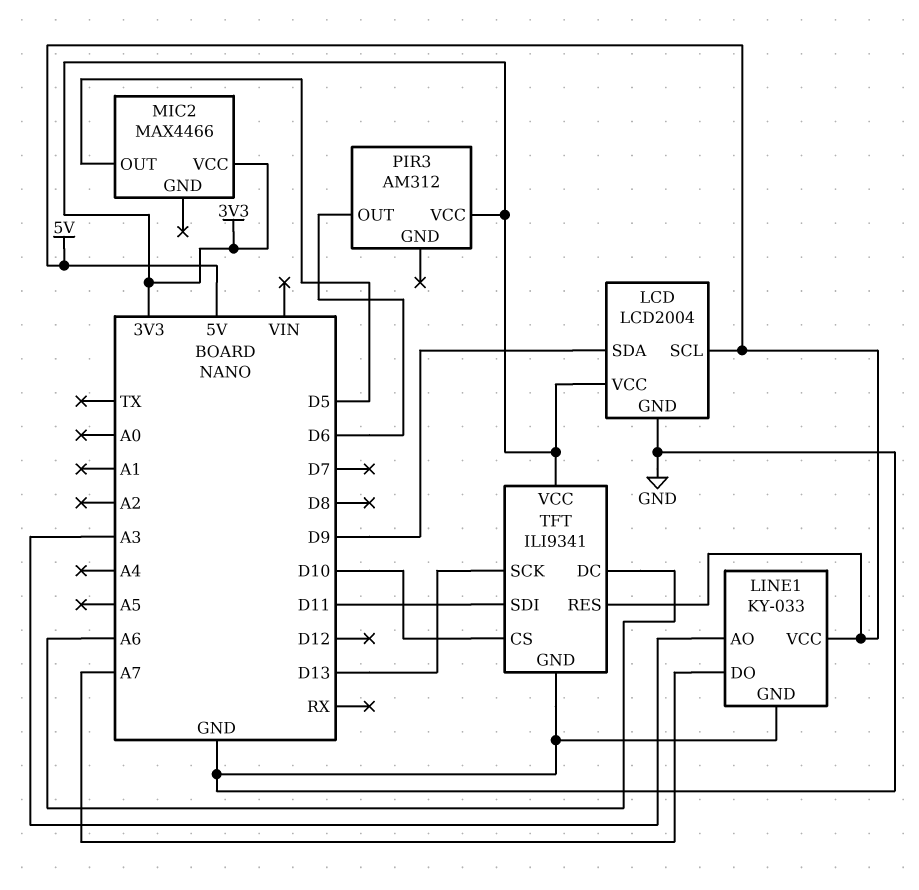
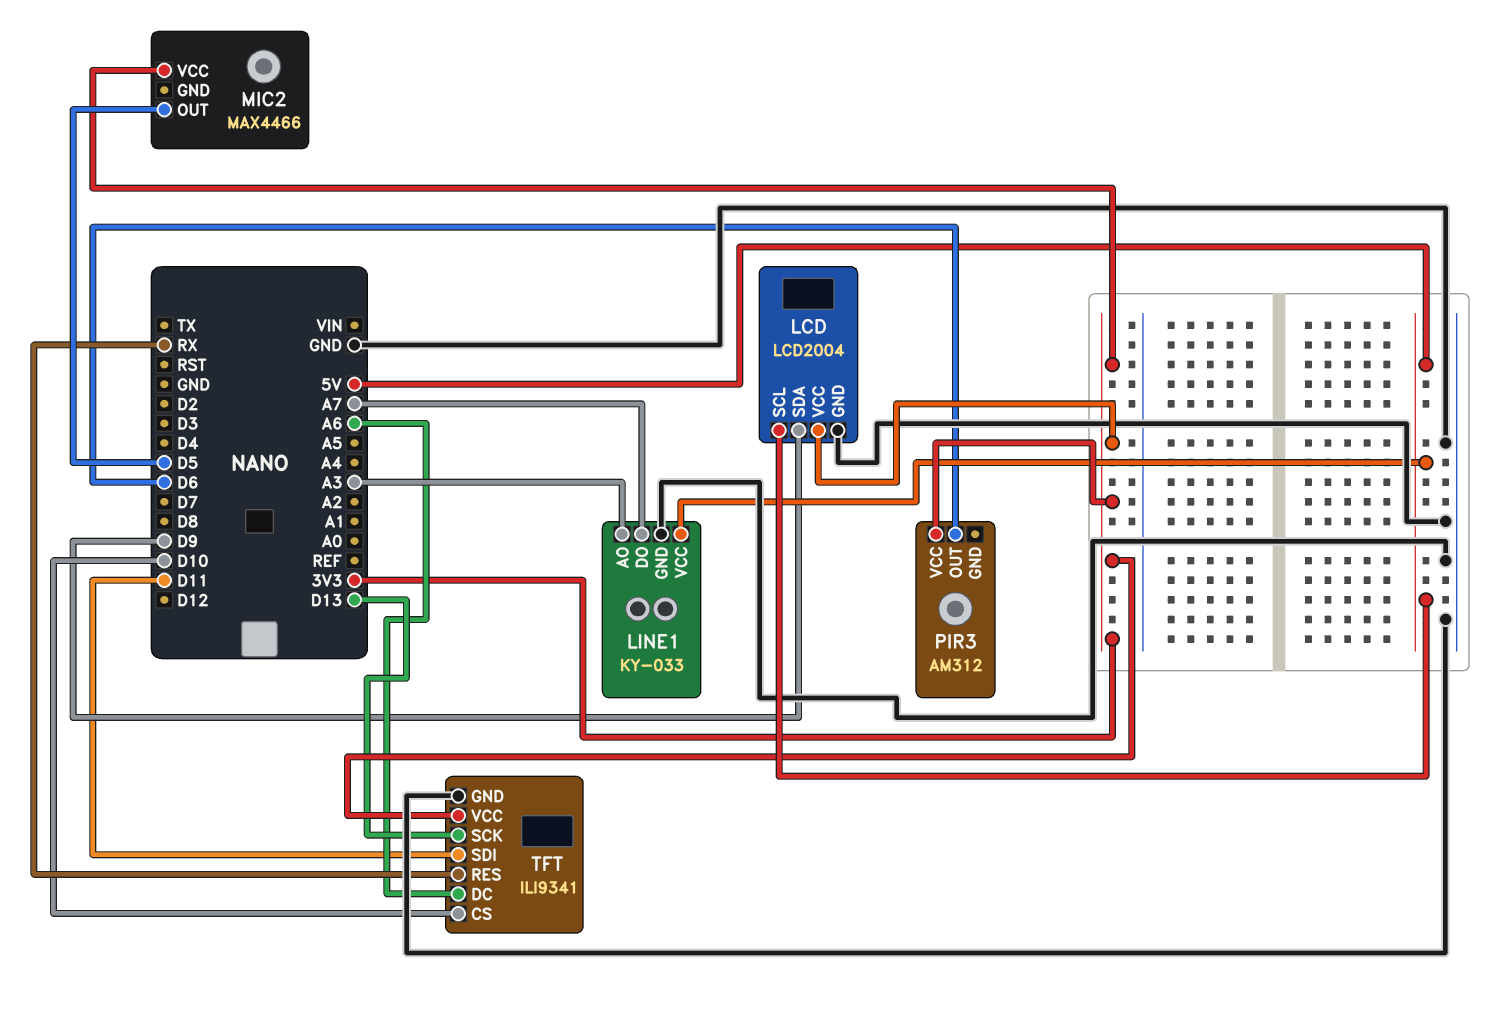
TFT pin RES: 5V -> RX

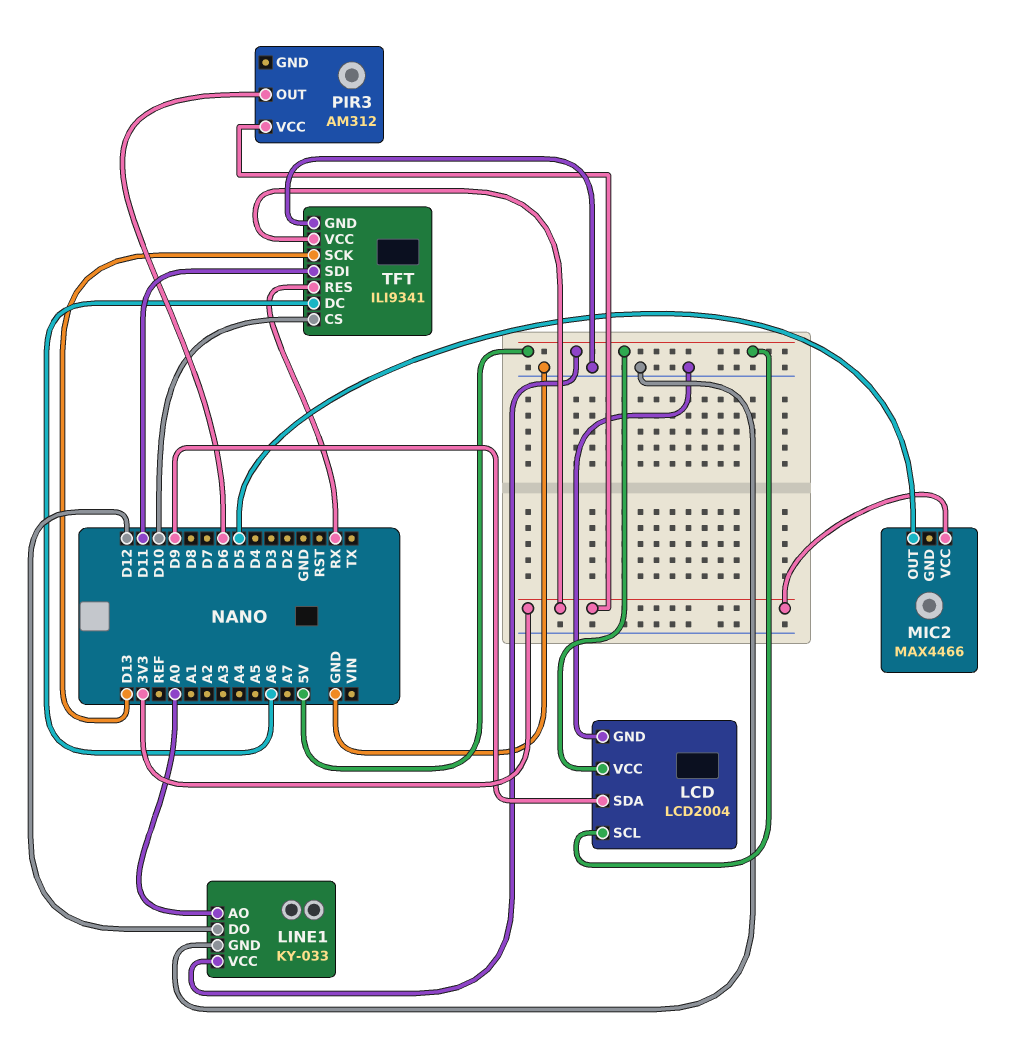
LCD pin VCC: 3V3 -> 5V
LINE1 pin AO: A3 -> A0
LINE1 pin DO: A7 -> D12

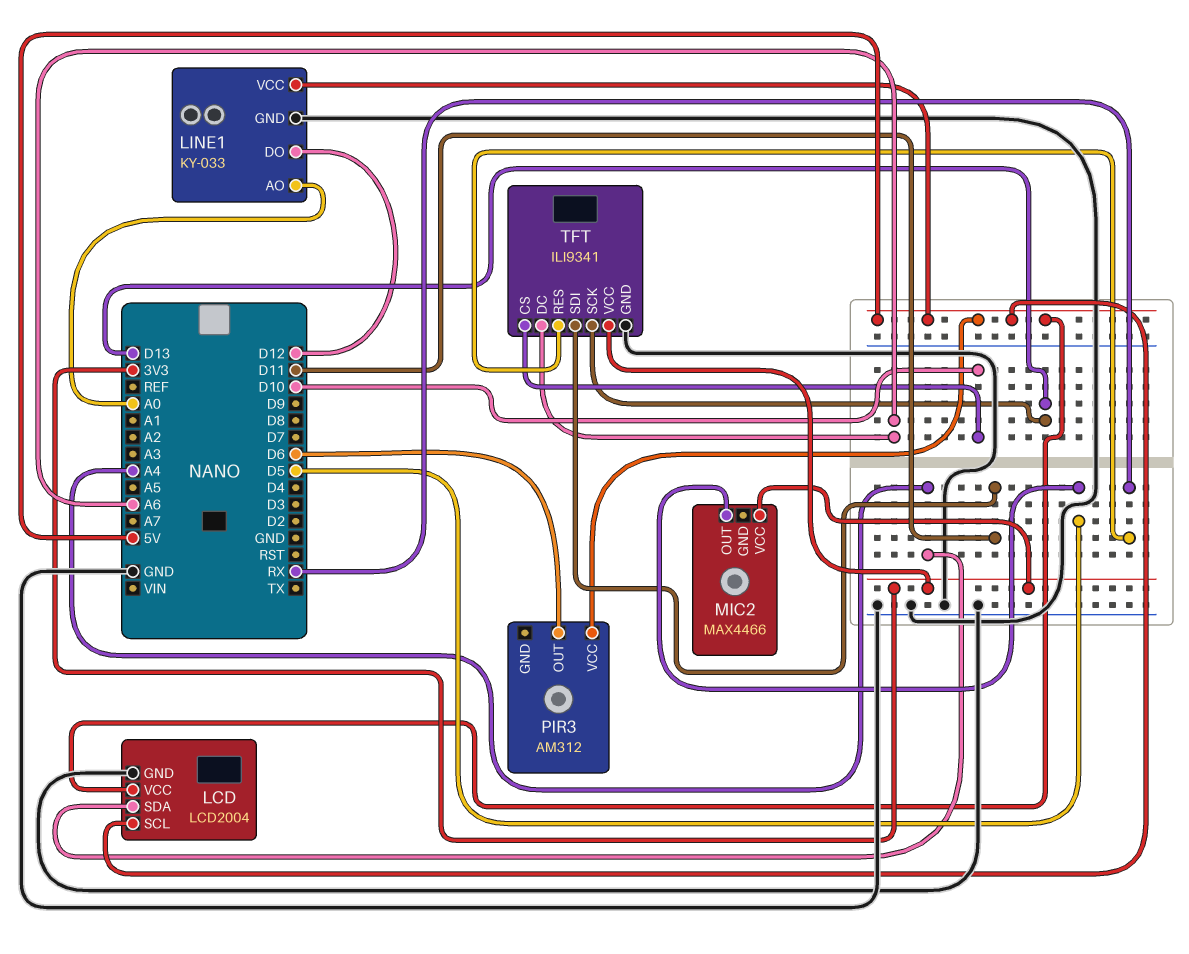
LCD pin SDA: D9 -> A4
PIR3 pin VCC: 3V3 -> 5V

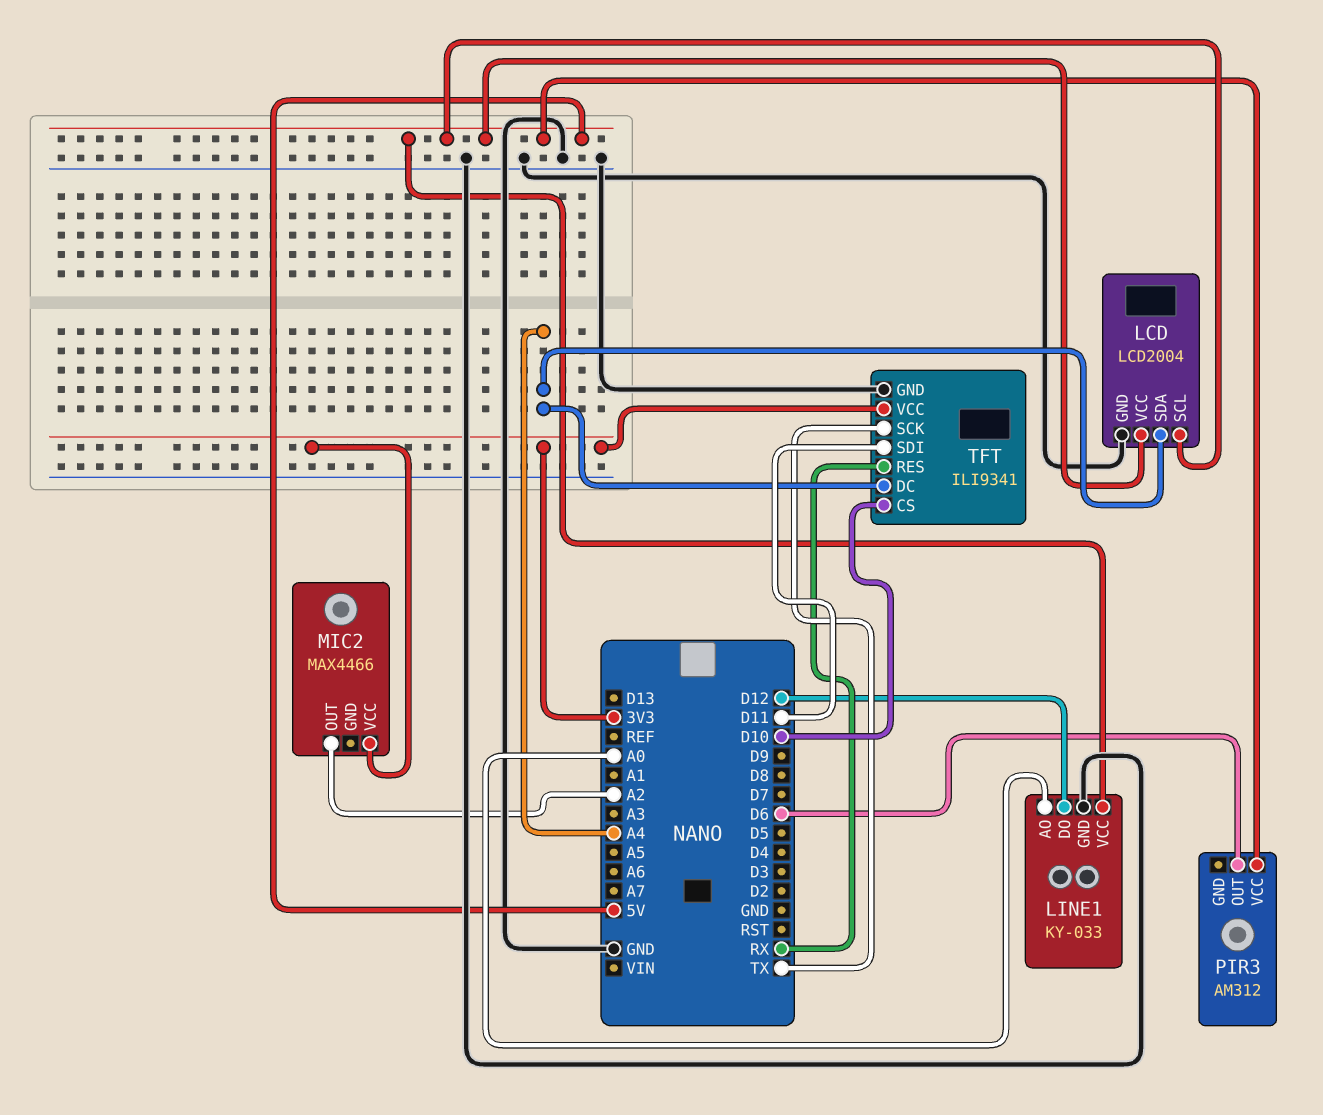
MIC2 pin OUT: D5 -> A2
TFT pin DC: A6 -> A4
TFT pin SCK: D13 -> TX

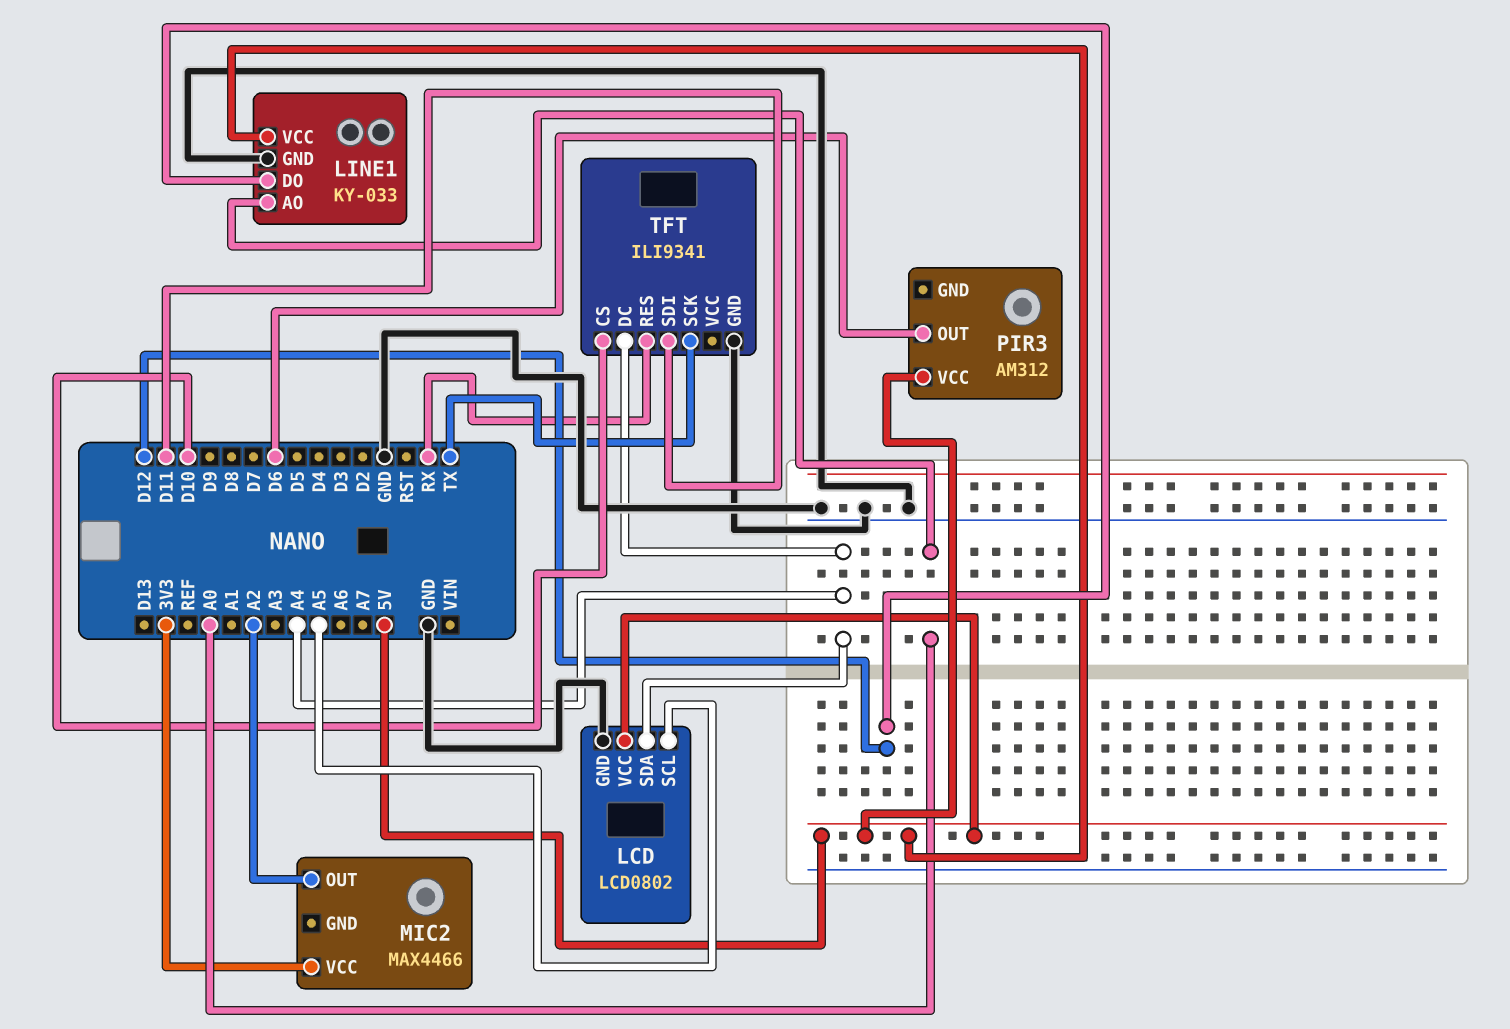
LCD: LCD2004 -> LCD0802
LCD pin SCL: 5V -> A5
TFT pin VCC: 3V3 -> none

